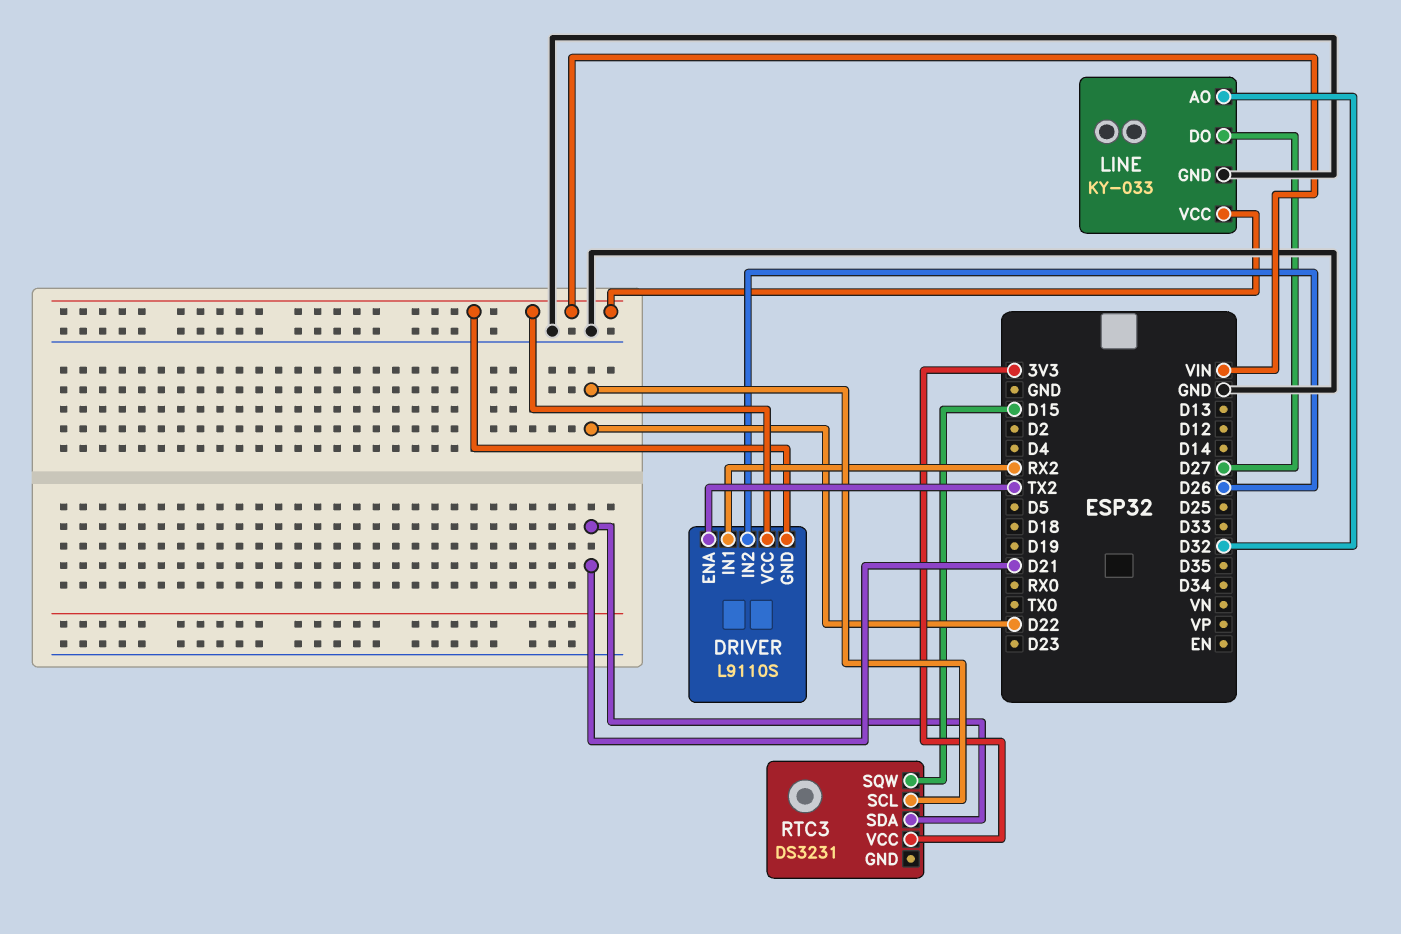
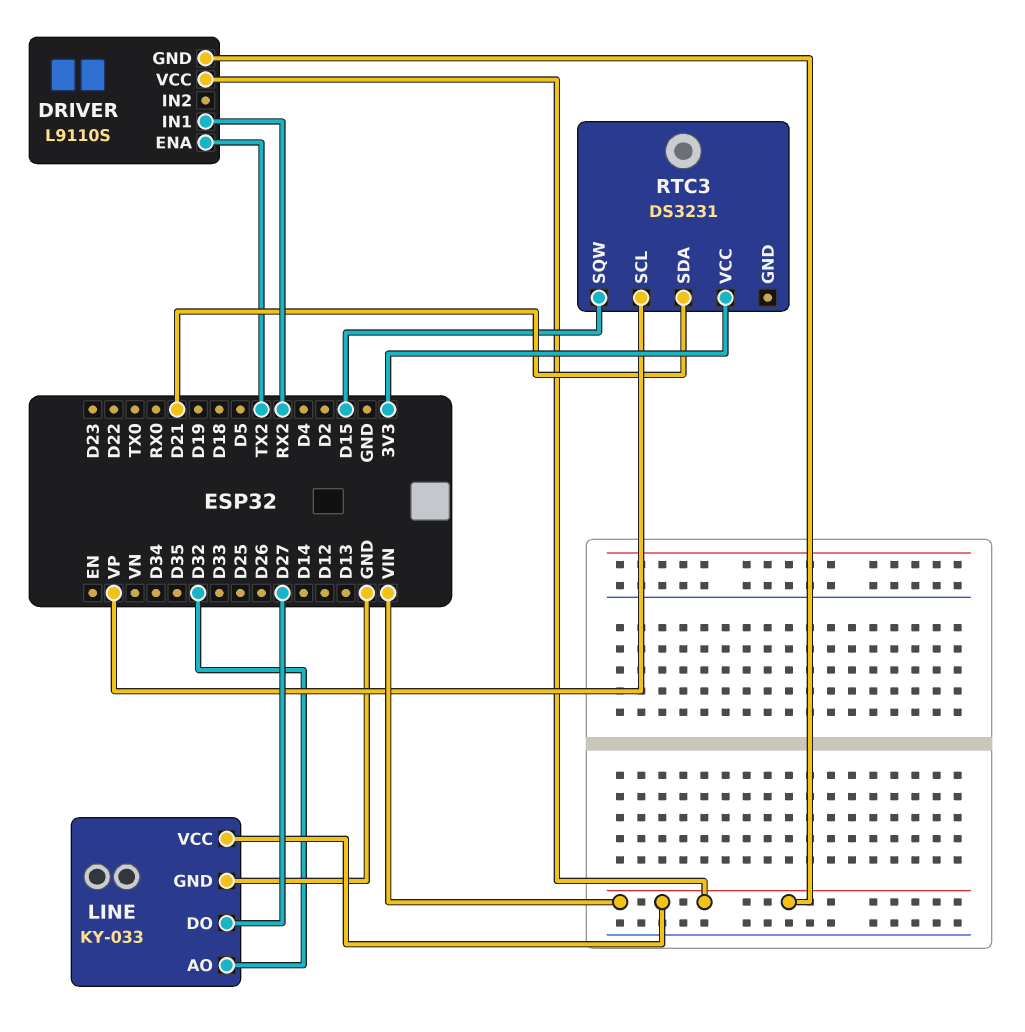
DRIVER pin IN2: D26 -> none
RTC3 pin SCL: D22 -> VP

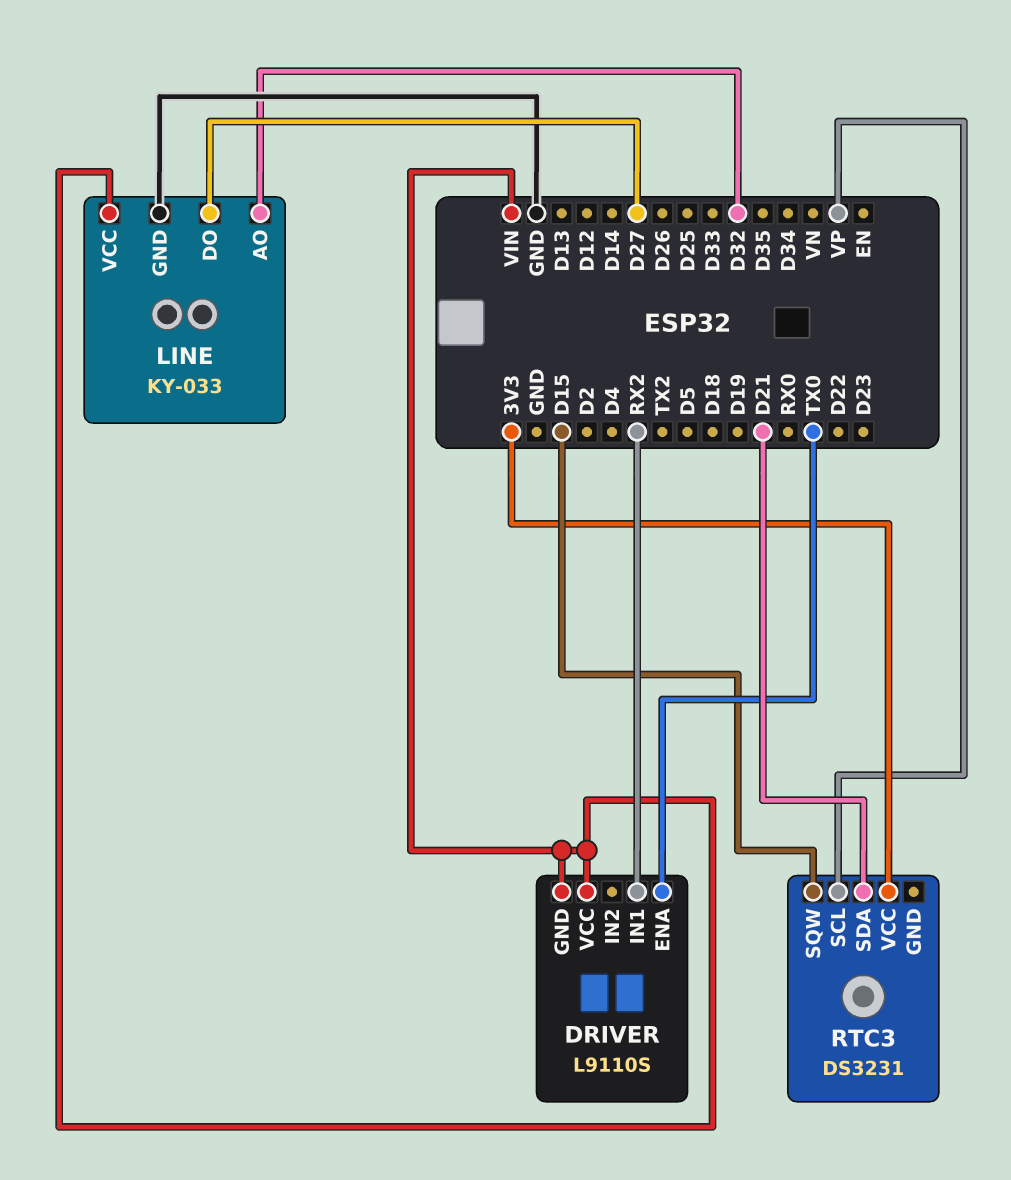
DRIVER pin ENA: TX2 -> TX0

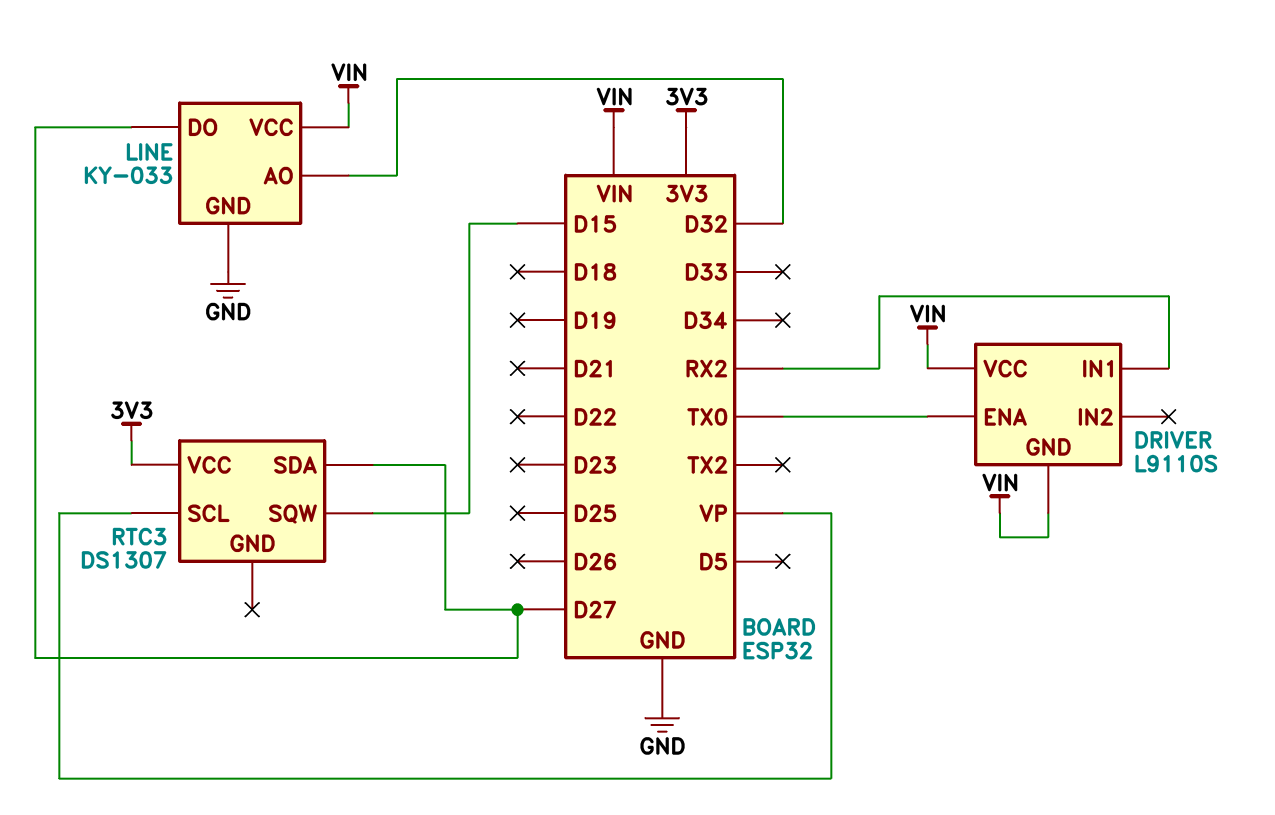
RTC3: DS3231 -> DS1307
RTC3 pin SDA: D21 -> D27

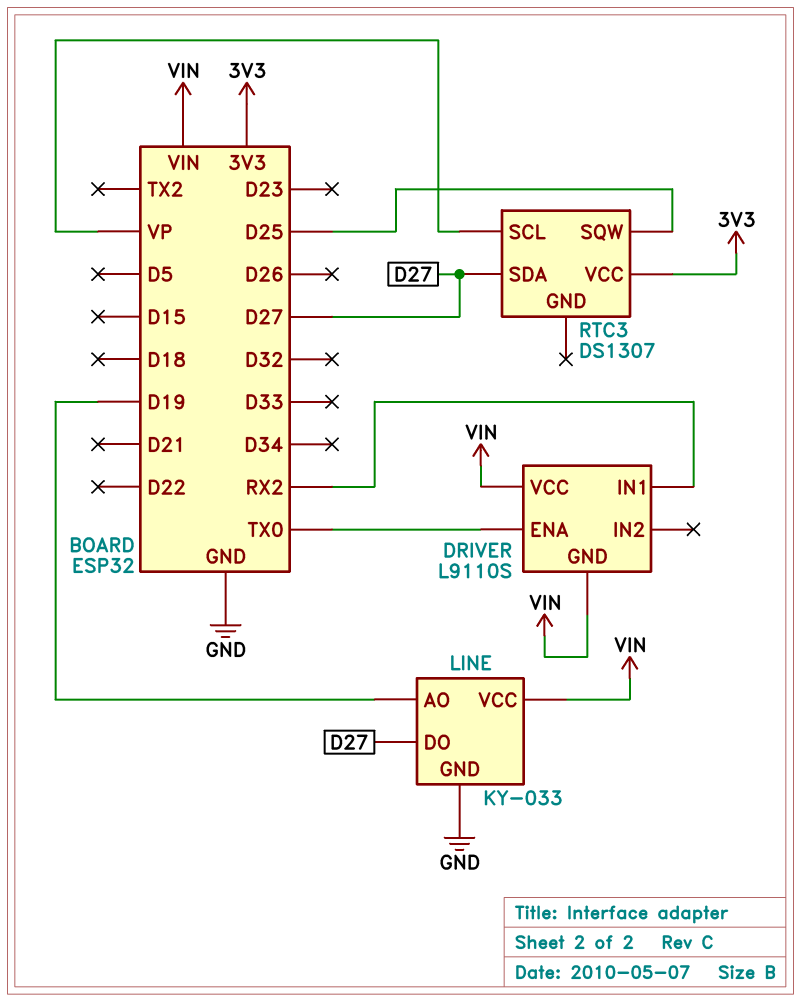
LINE pin AO: D32 -> D19
RTC3 pin SQW: D15 -> D25

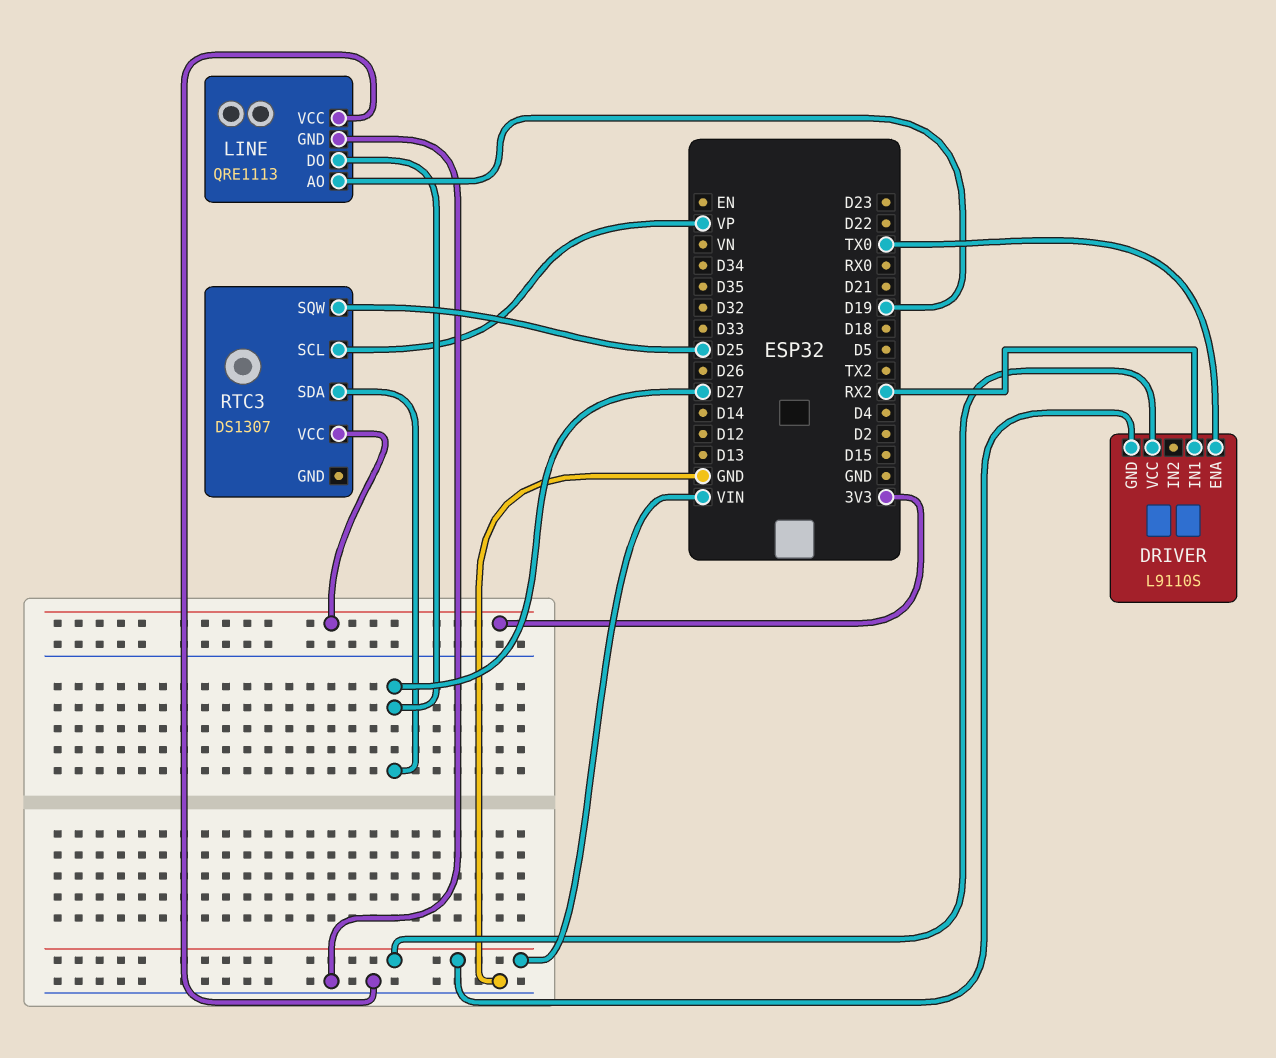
LINE: KY-033 -> QRE1113
LINE pin VCC: VIN -> GND

